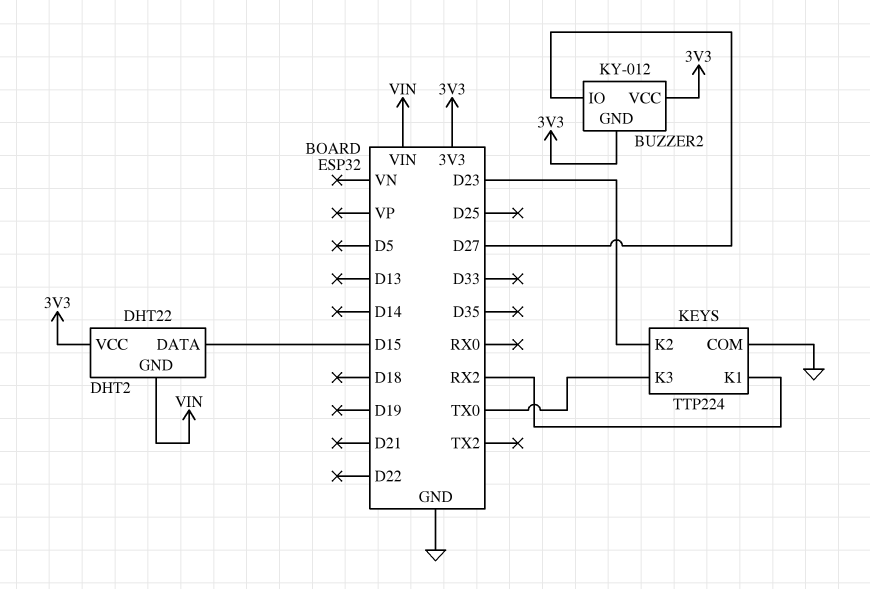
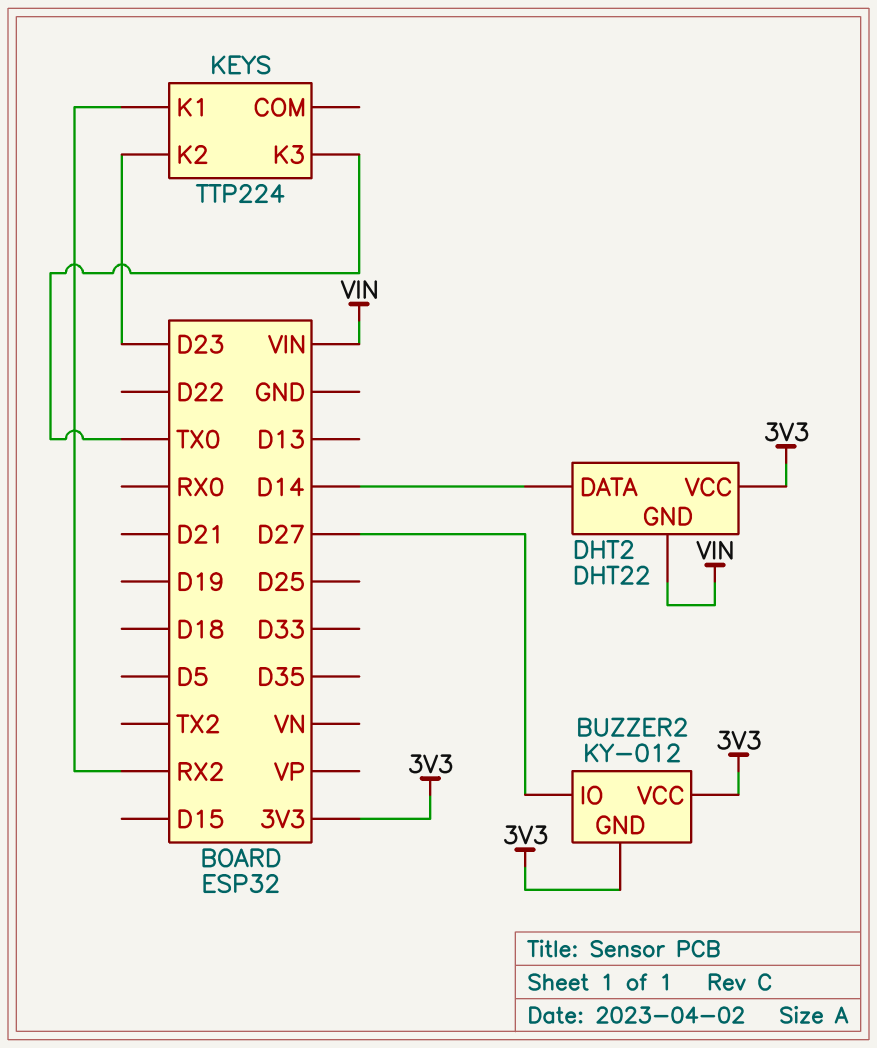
DHT2 pin DATA: D15 -> D14
KEYS pin COM: GND -> none

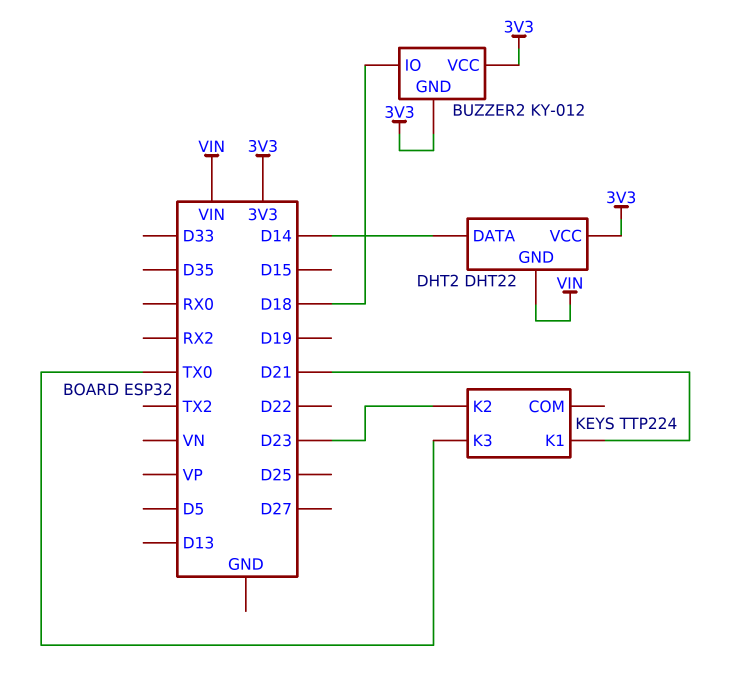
BUZZER2 pin IO: D27 -> D18
KEYS pin K1: RX2 -> D21

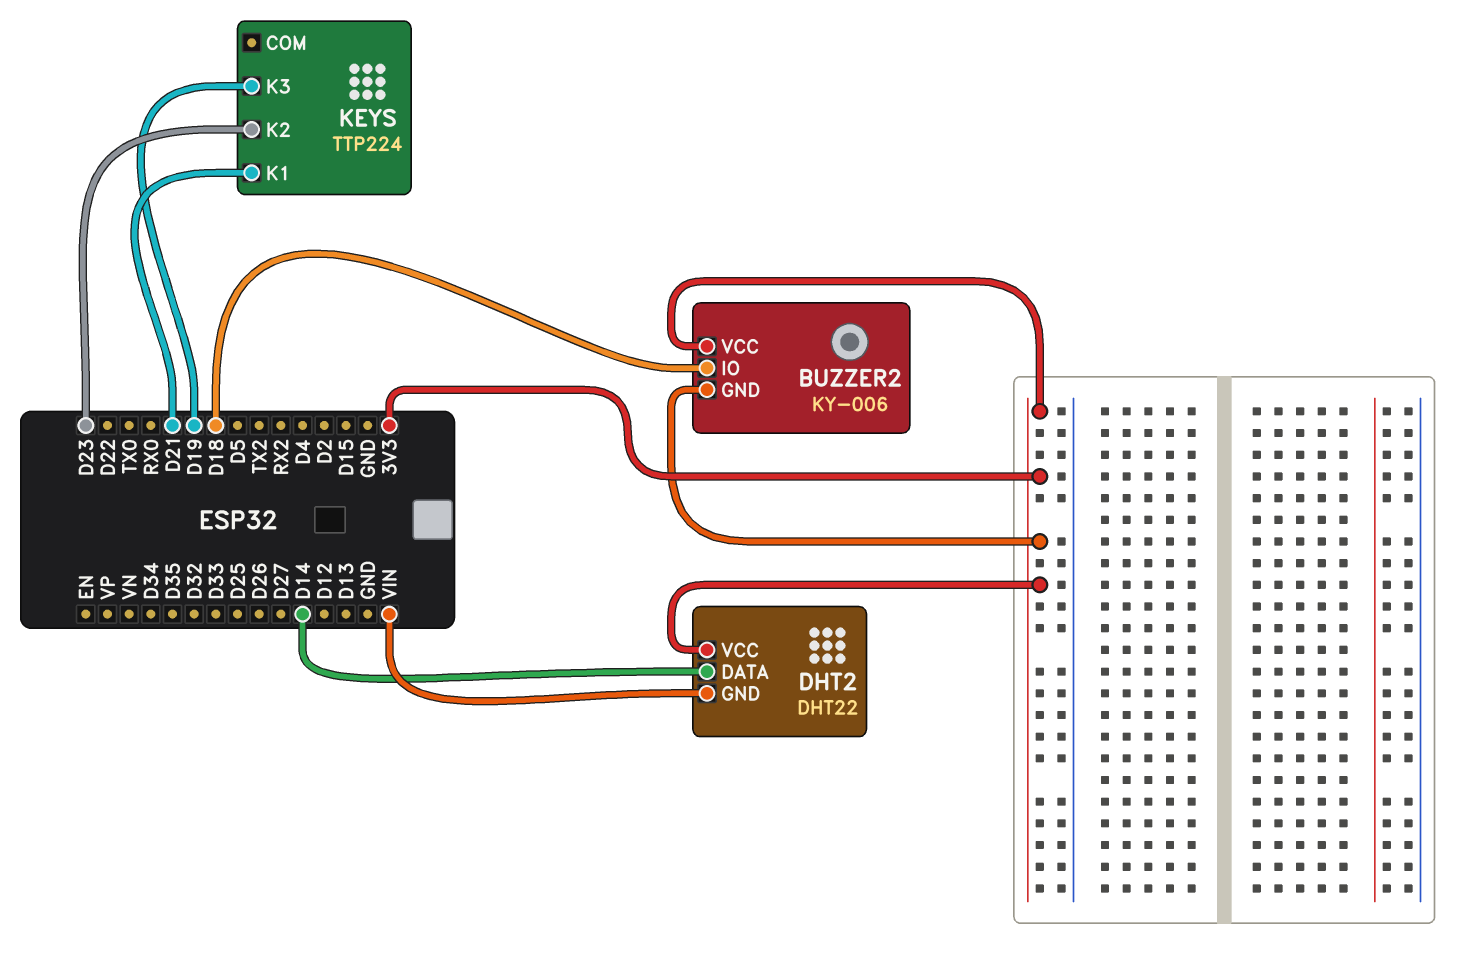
BUZZER2: KY-012 -> KY-006
KEYS pin K3: TX0 -> D19

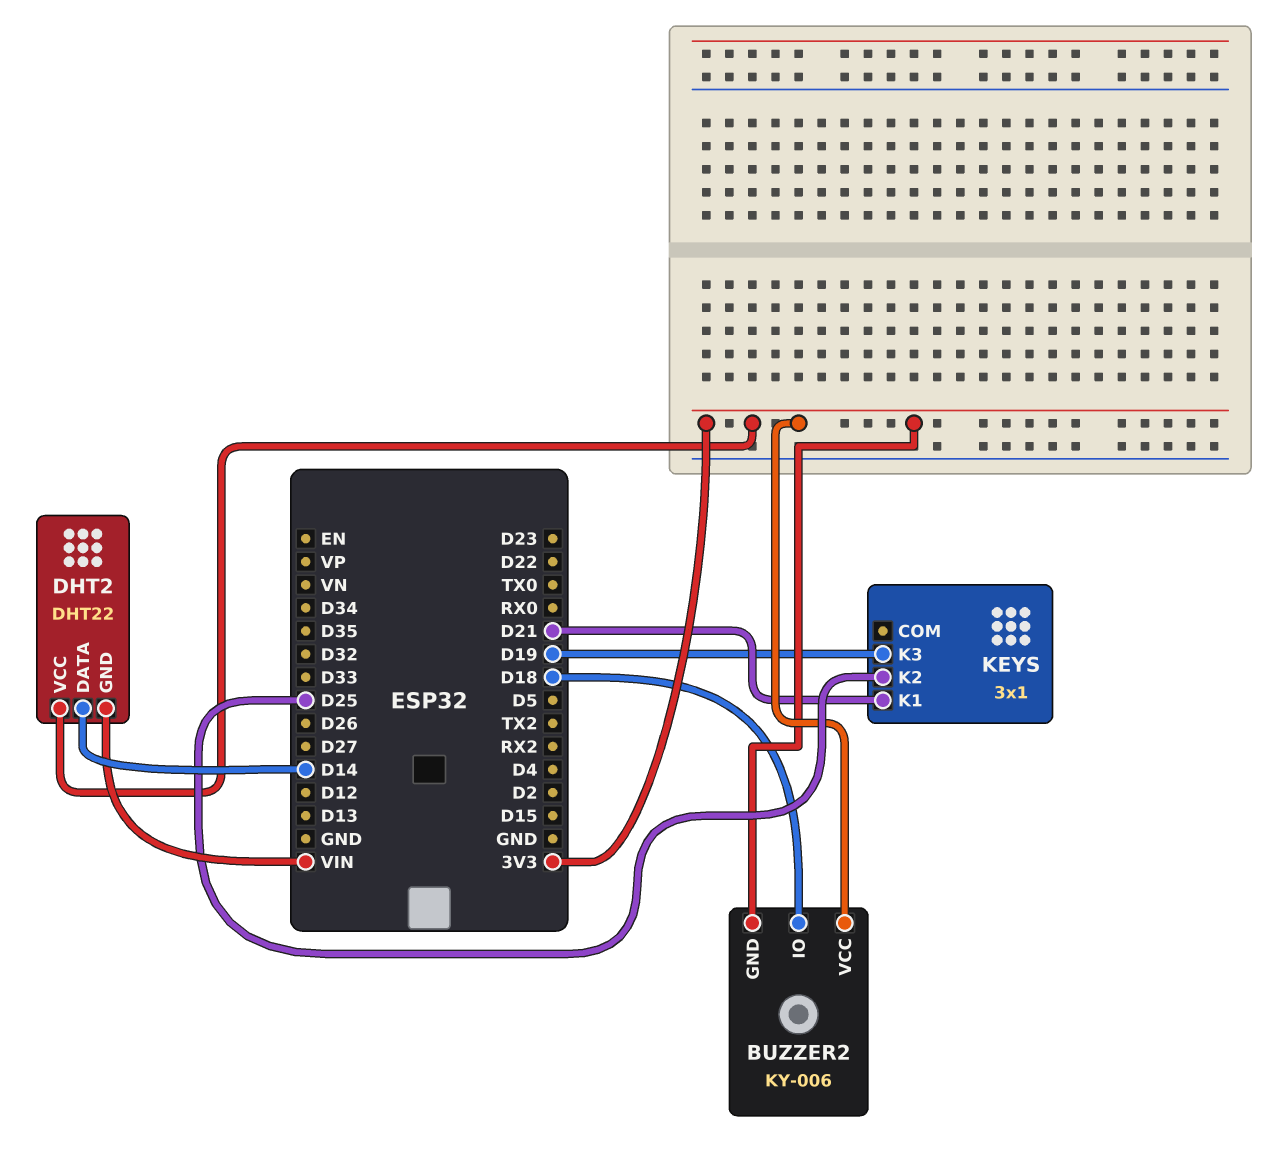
KEYS: TTP224 -> 3x1
KEYS pin K2: D23 -> D25

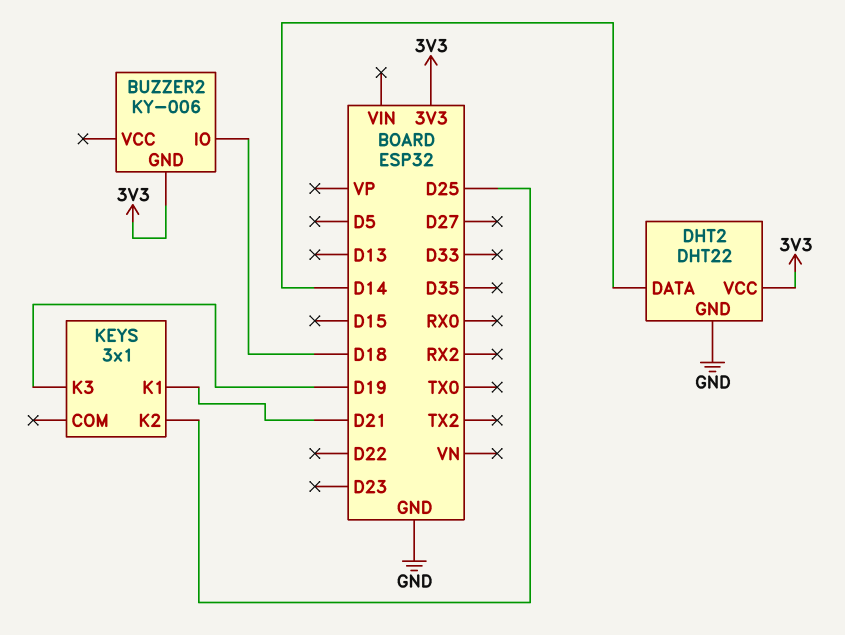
BUZZER2 pin VCC: 3V3 -> none
DHT2 pin GND: VIN -> GND

